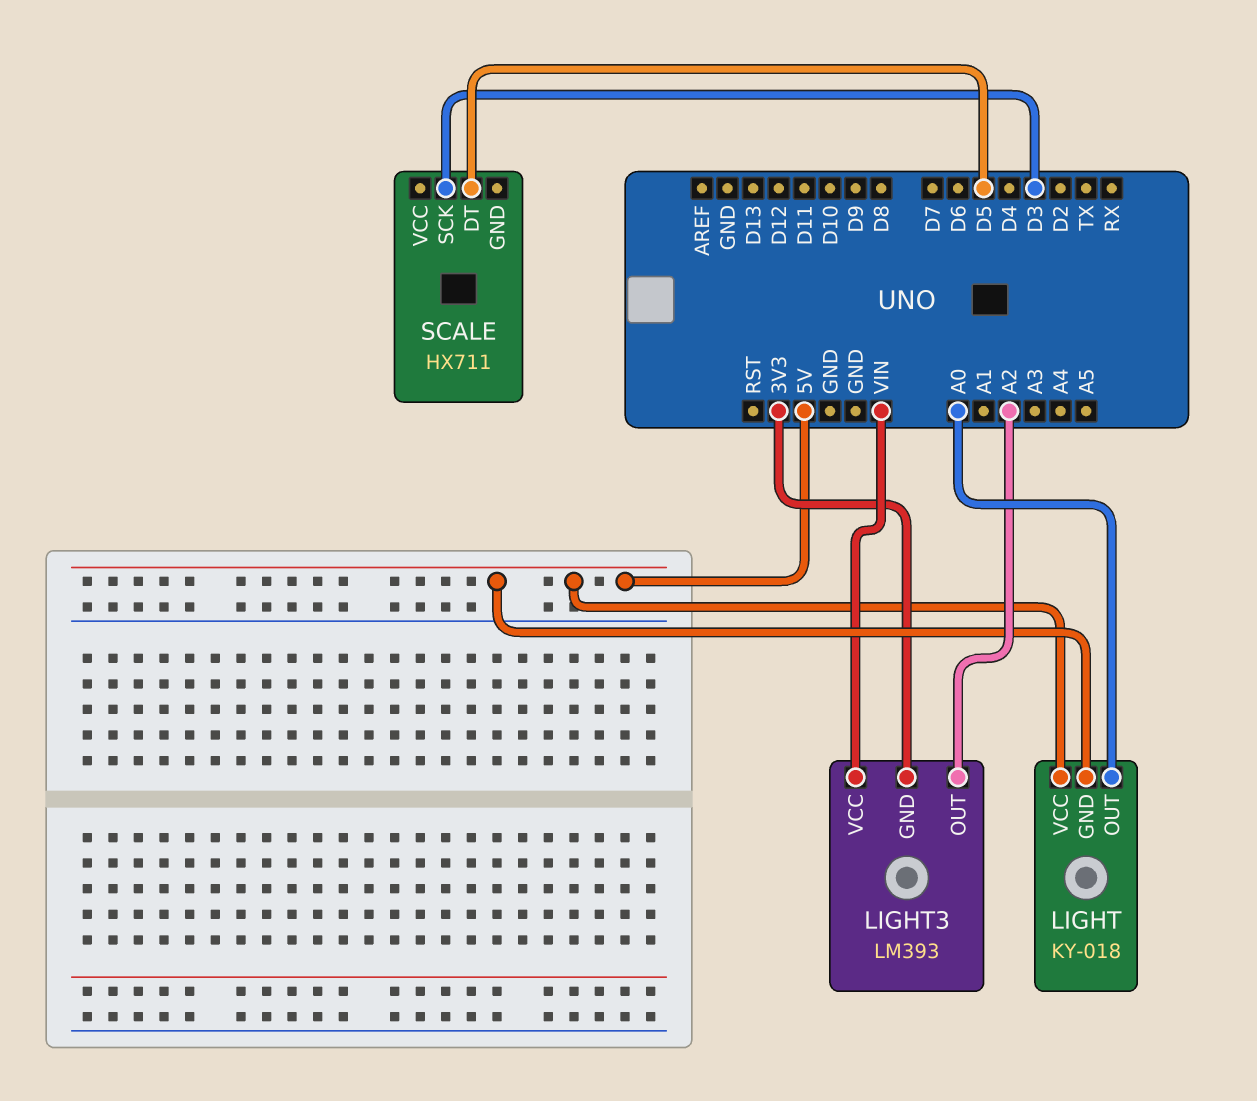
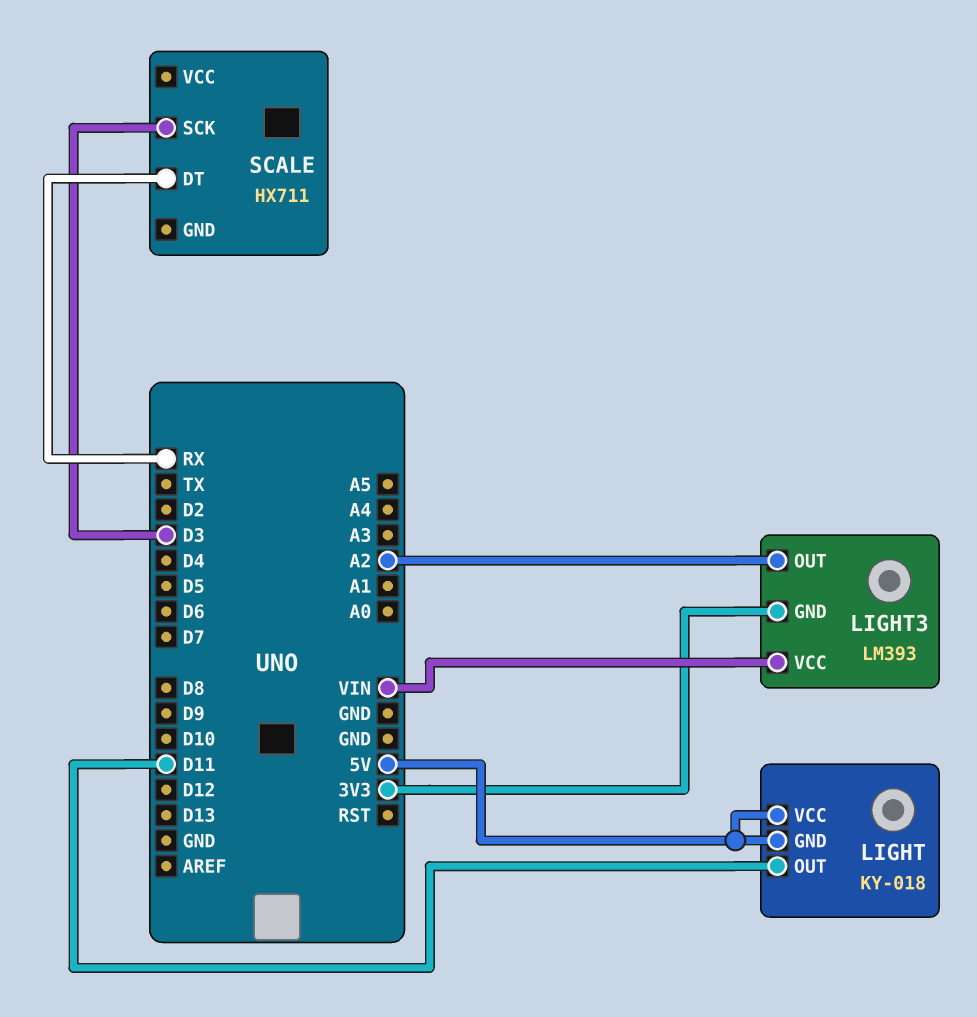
LIGHT pin OUT: A0 -> D11
SCALE pin DT: D5 -> RX

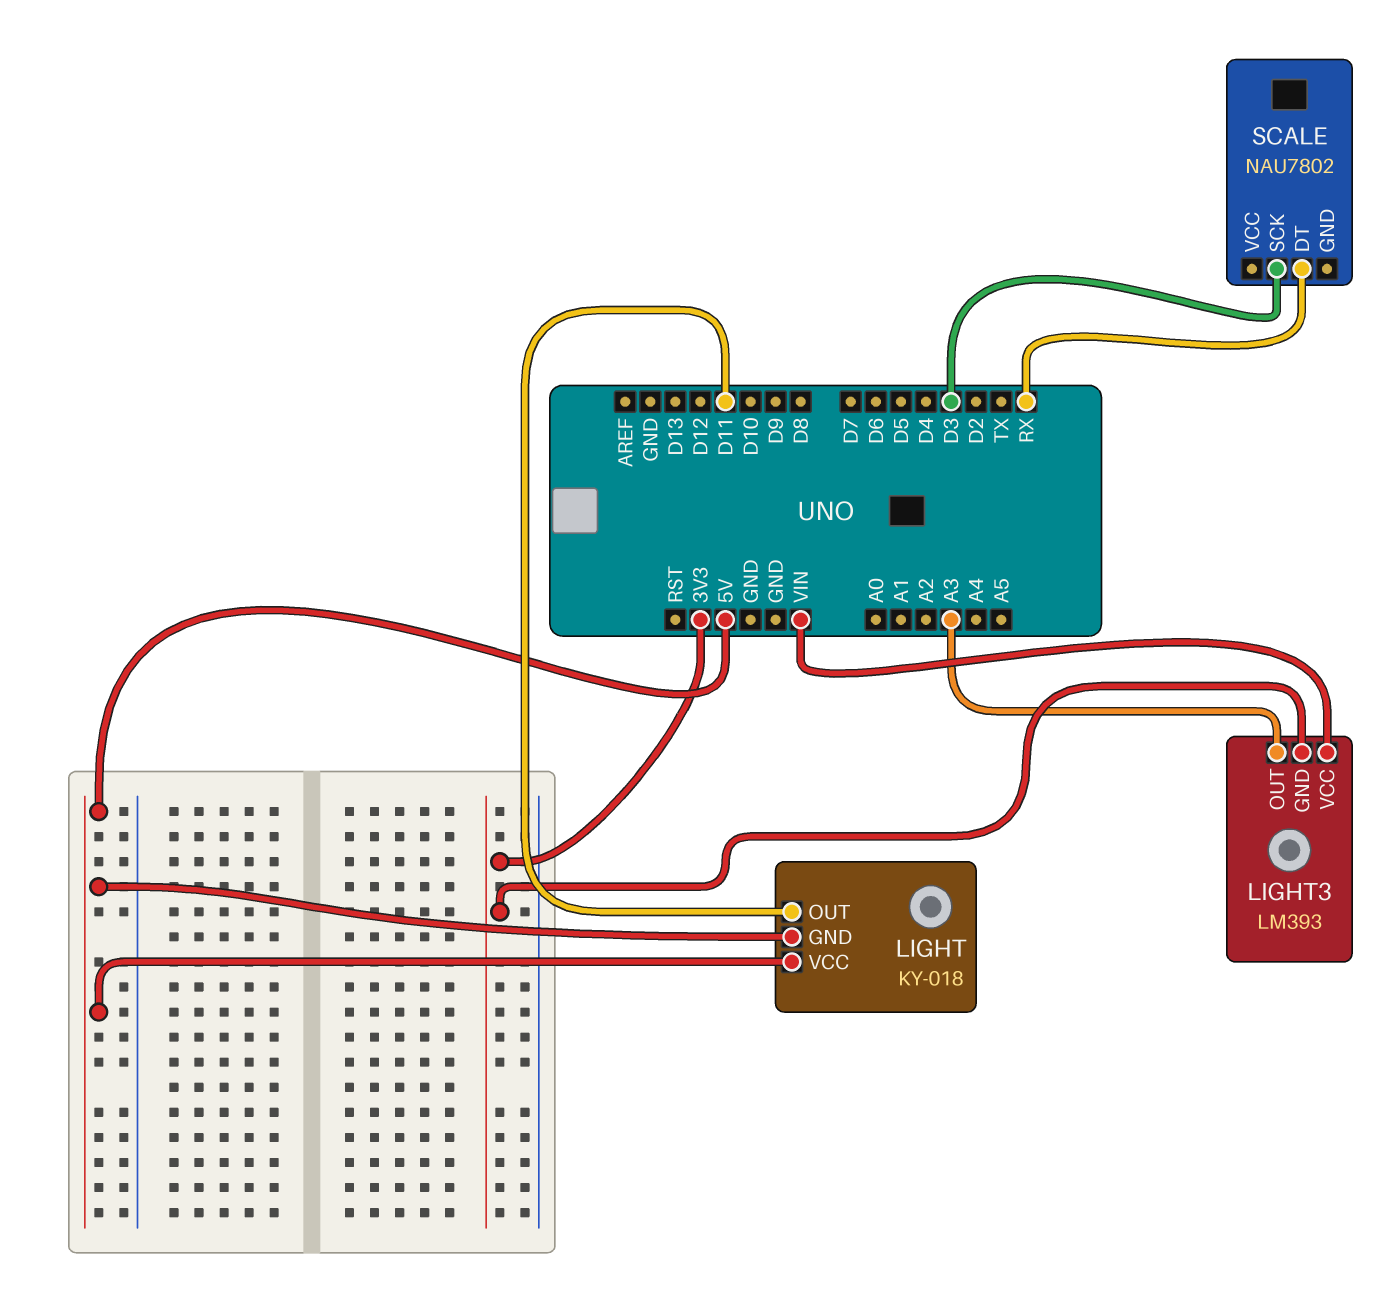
LIGHT3 pin OUT: A2 -> A3
SCALE: HX711 -> NAU7802

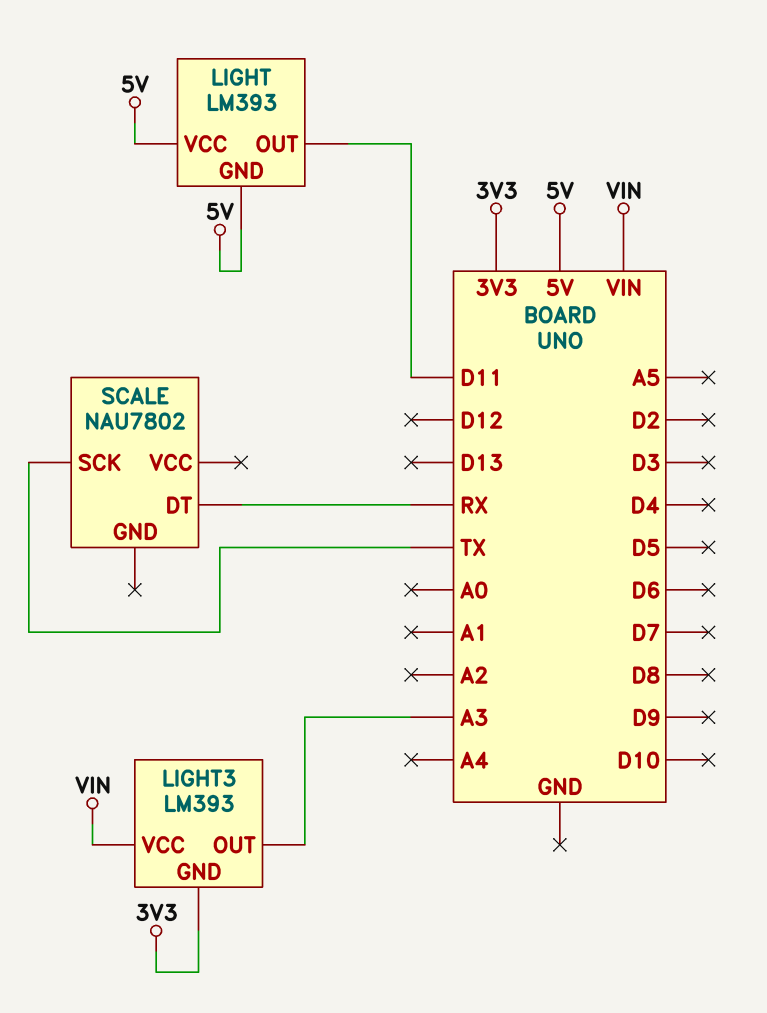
LIGHT: KY-018 -> LM393
SCALE pin SCK: D3 -> TX

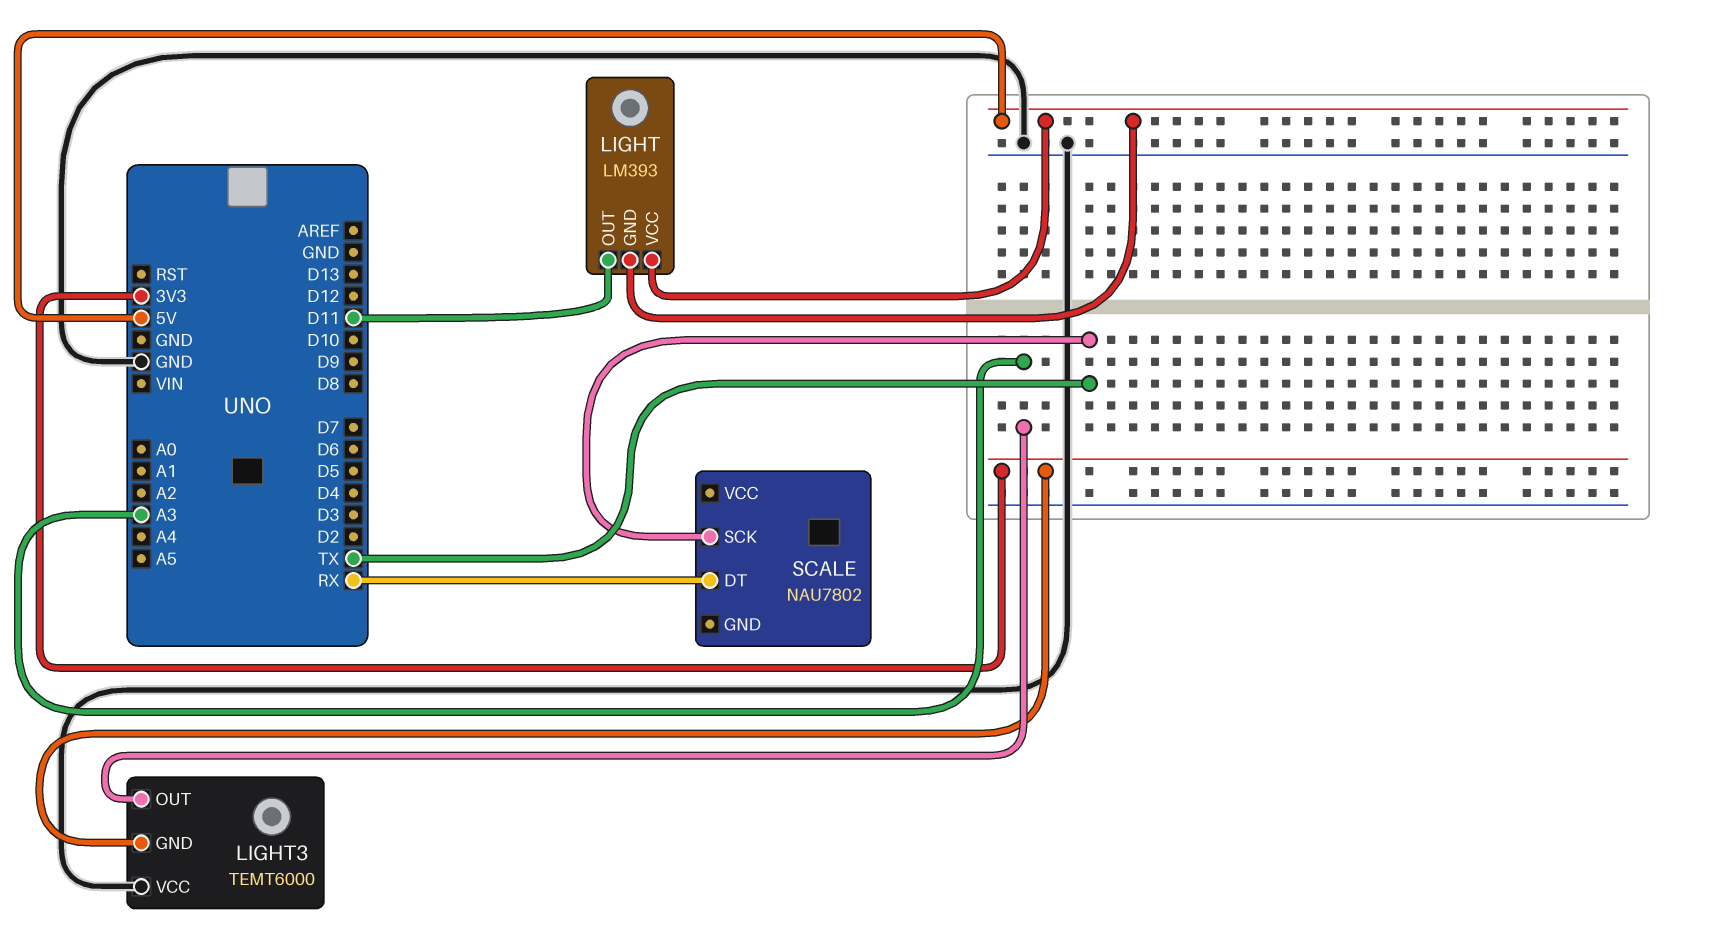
LIGHT3: LM393 -> TEMT6000
LIGHT3 pin VCC: VIN -> GND

